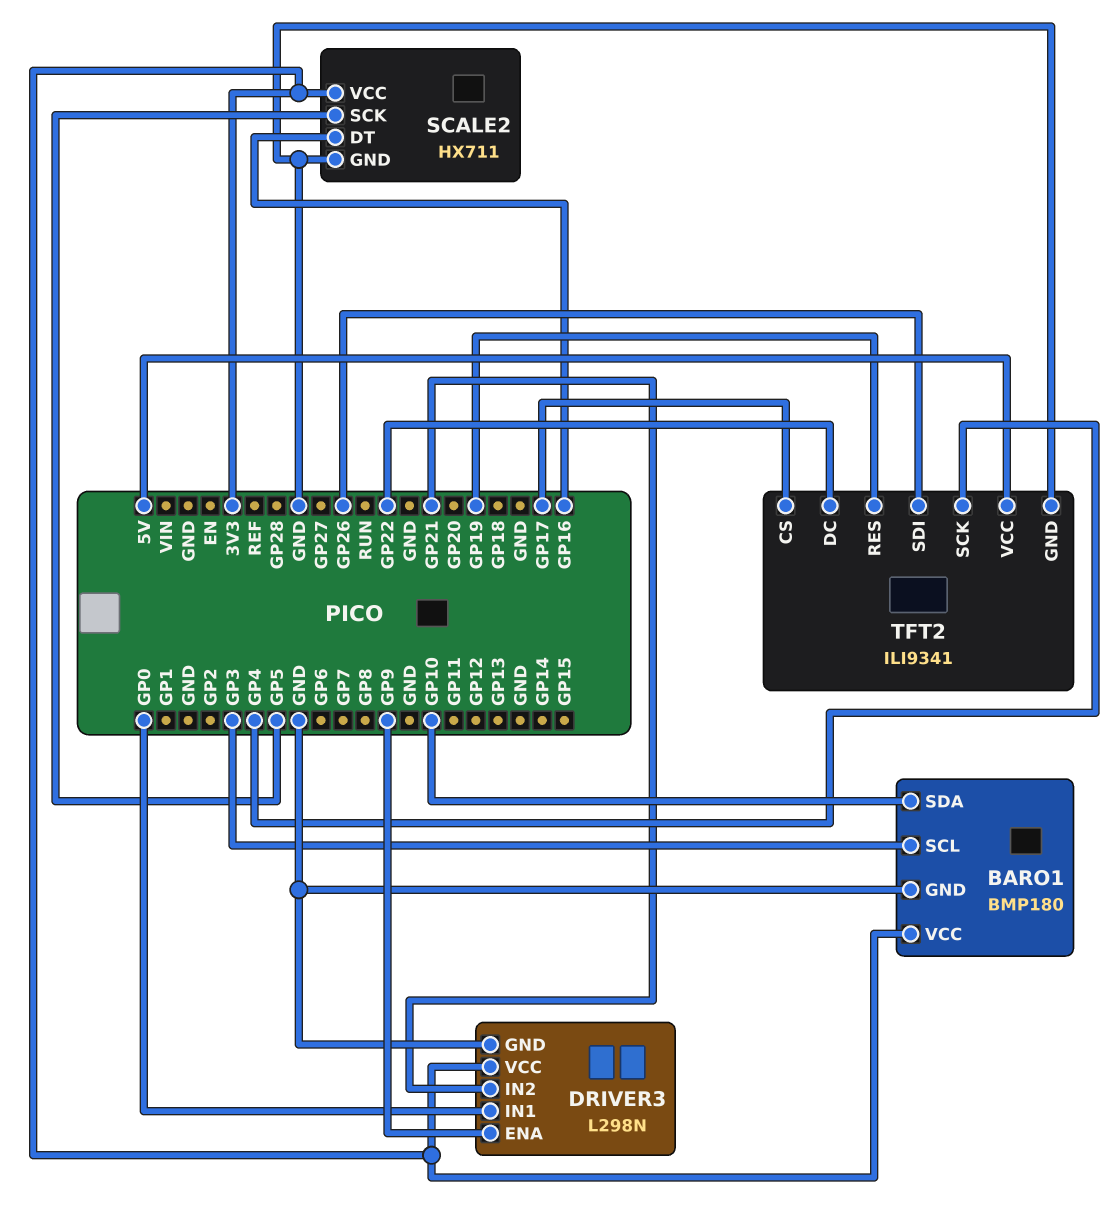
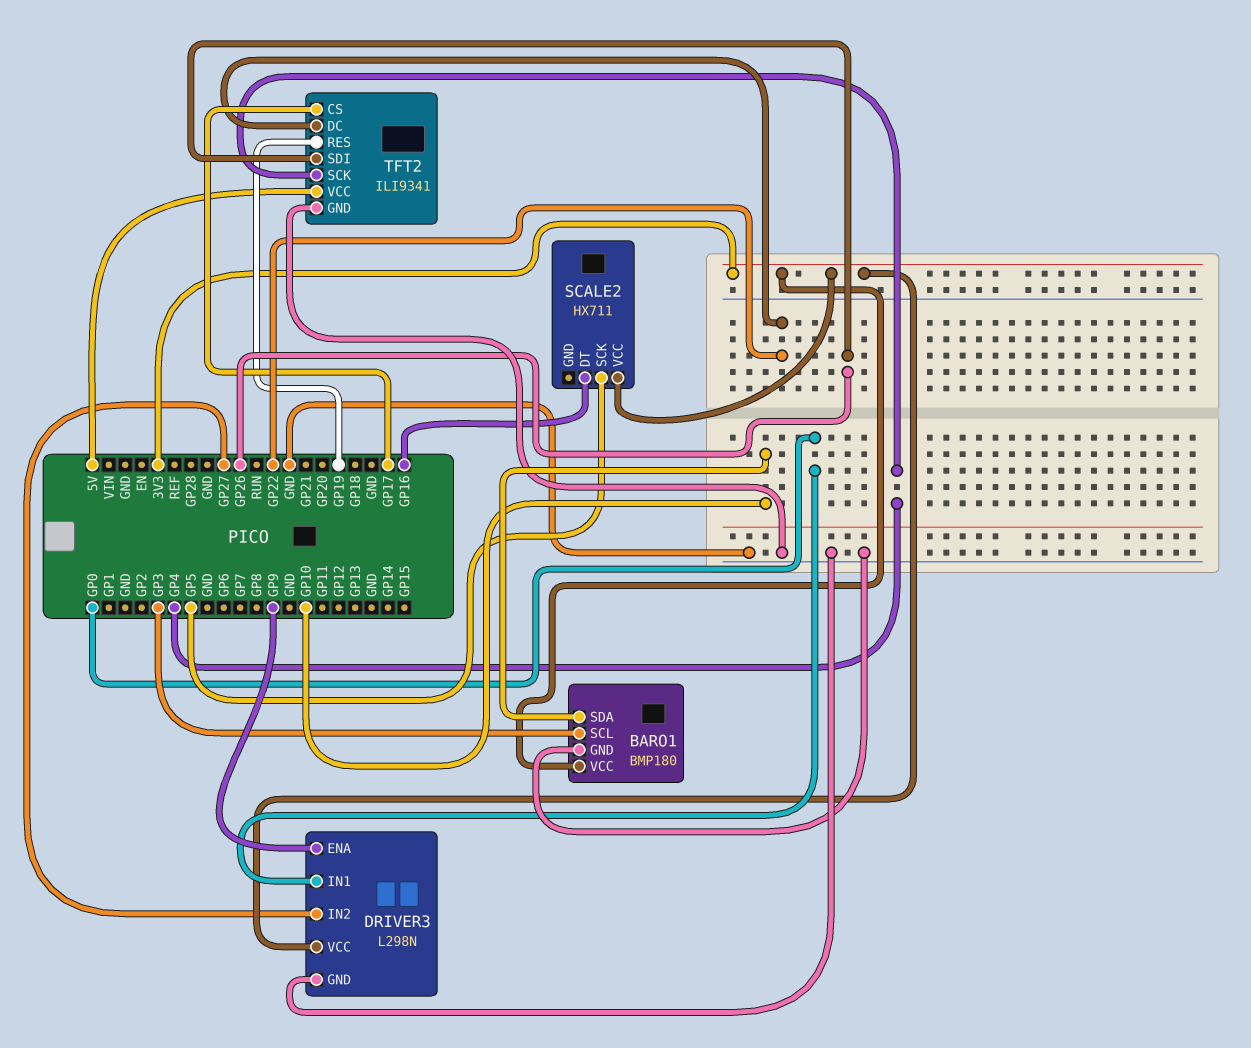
DRIVER3 pin IN2: GP21 -> GP27
SCALE2 pin GND: GND -> none

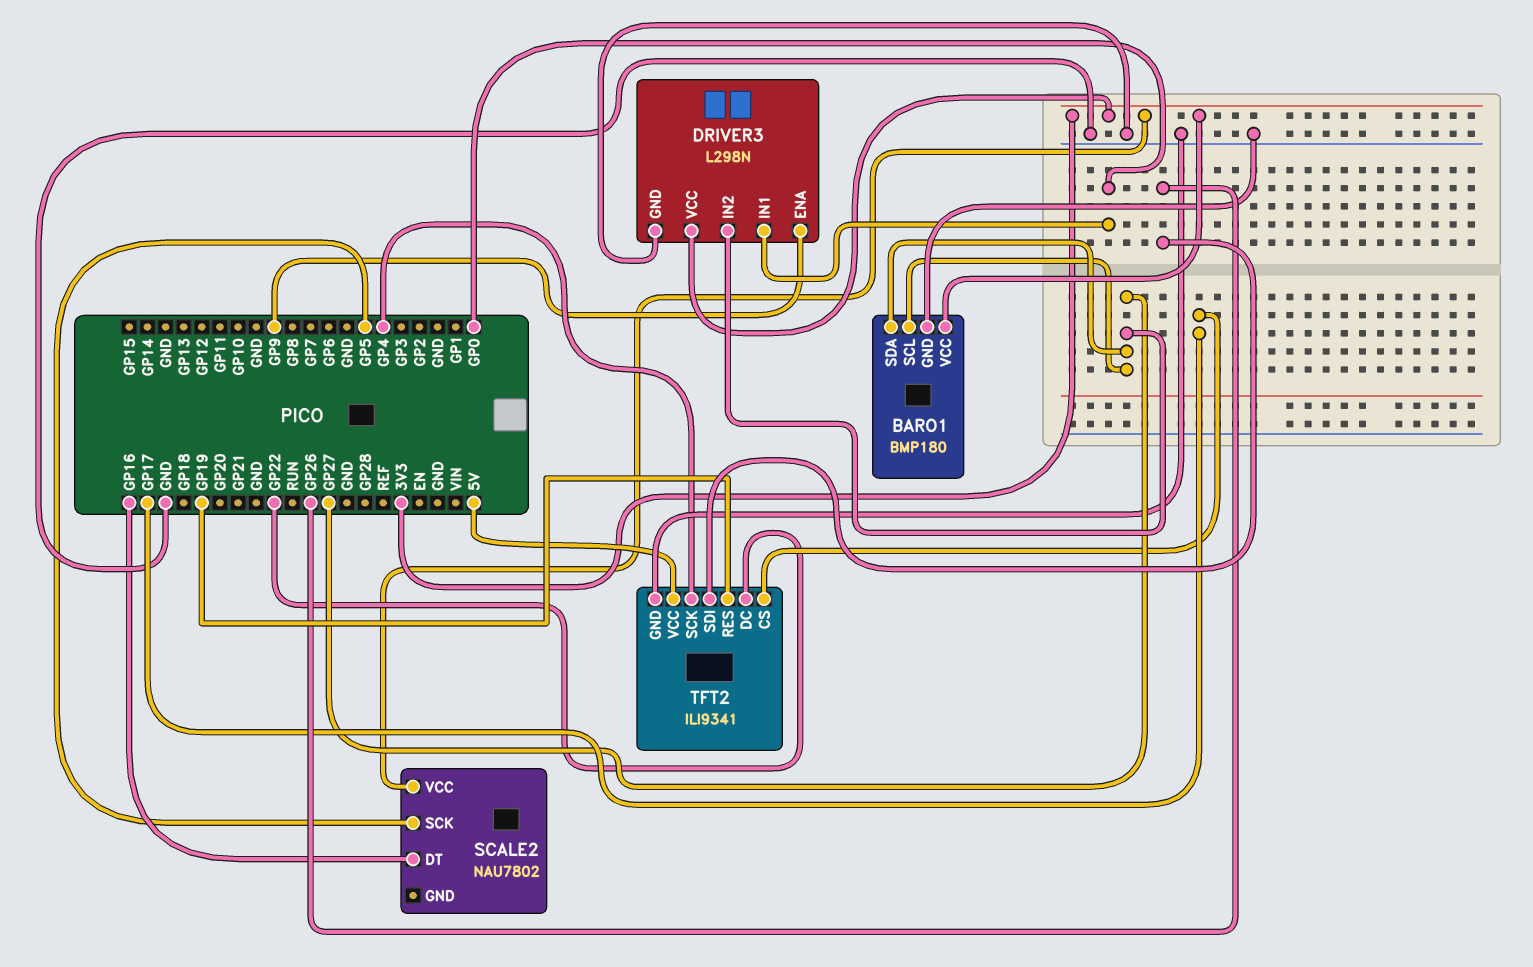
BARO1 pin SCL: GP3 -> GP27
BARO1 pin SDA: GP10 -> GP27
SCALE2: HX711 -> NAU7802

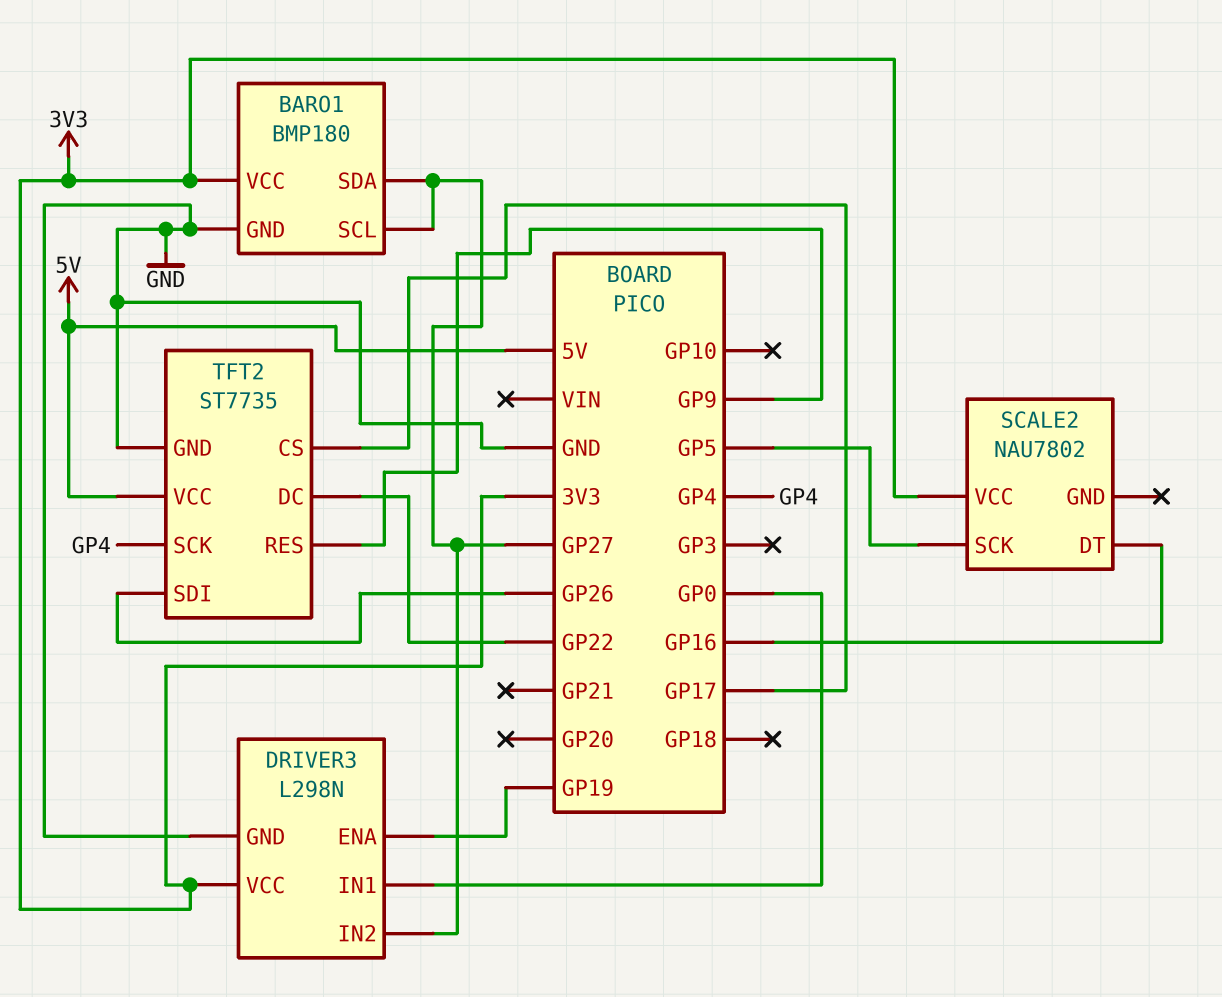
DRIVER3 pin ENA: GP9 -> GP19
TFT2: ILI9341 -> ST7735
TFT2 pin RES: GP19 -> GP9

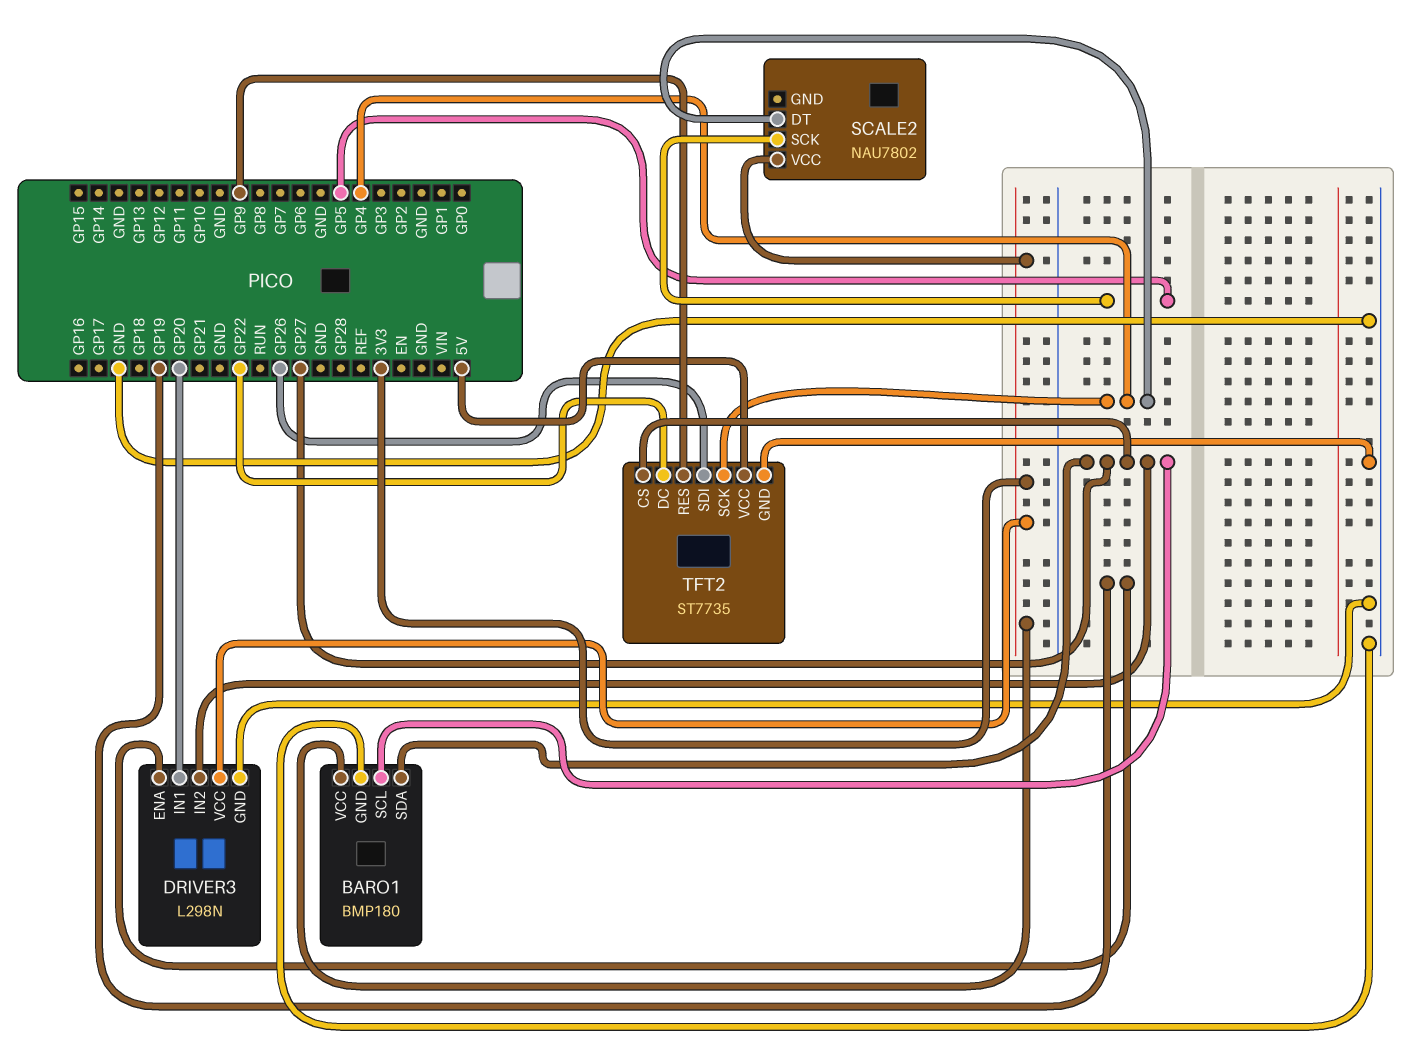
DRIVER3 pin IN1: GP0 -> GP20
SCALE2 pin DT: GP16 -> GP4
TFT2 pin CS: GP17 -> GP27

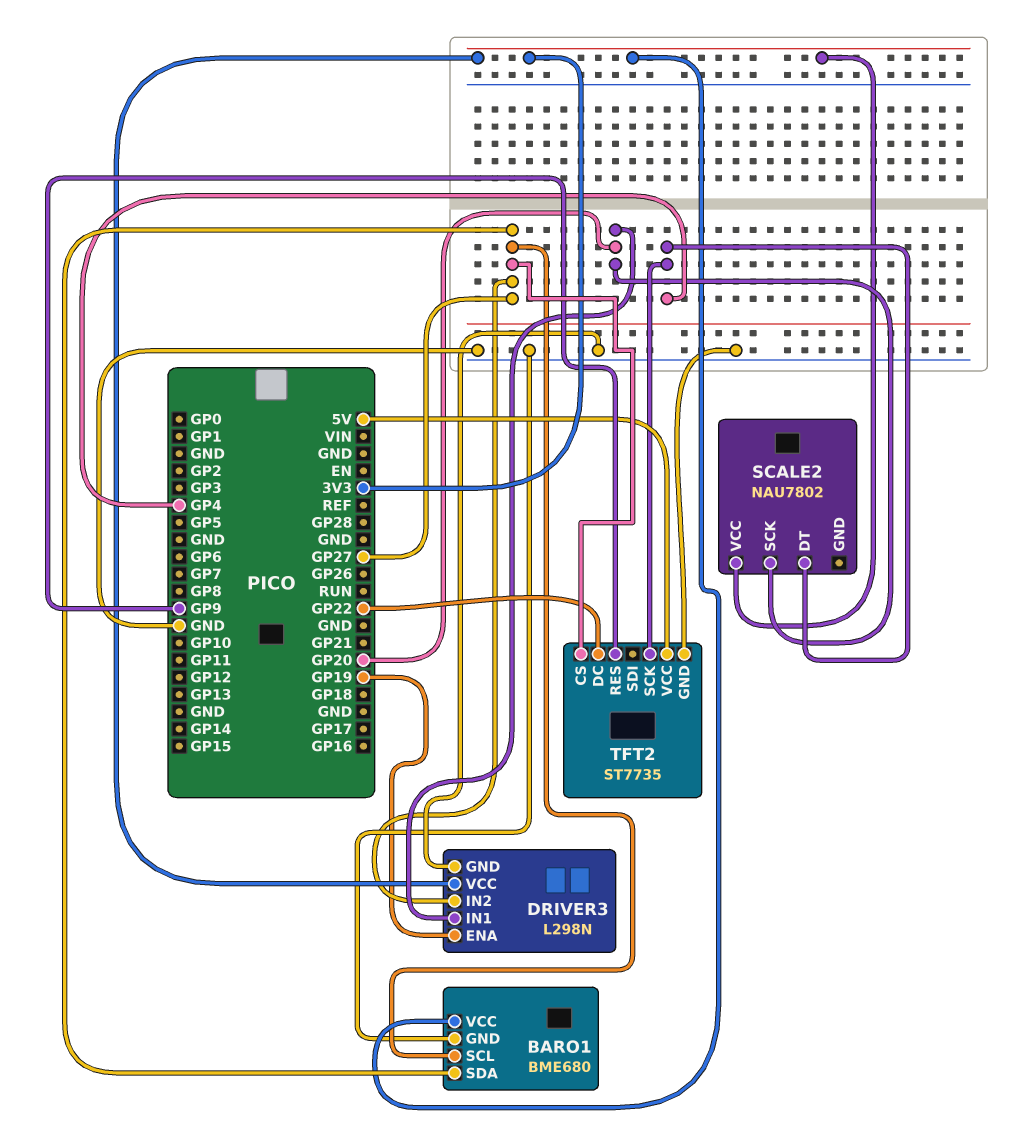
BARO1: BMP180 -> BME680
SCALE2 pin SCK: GP5 -> GP20
TFT2 pin SDI: GP26 -> none

